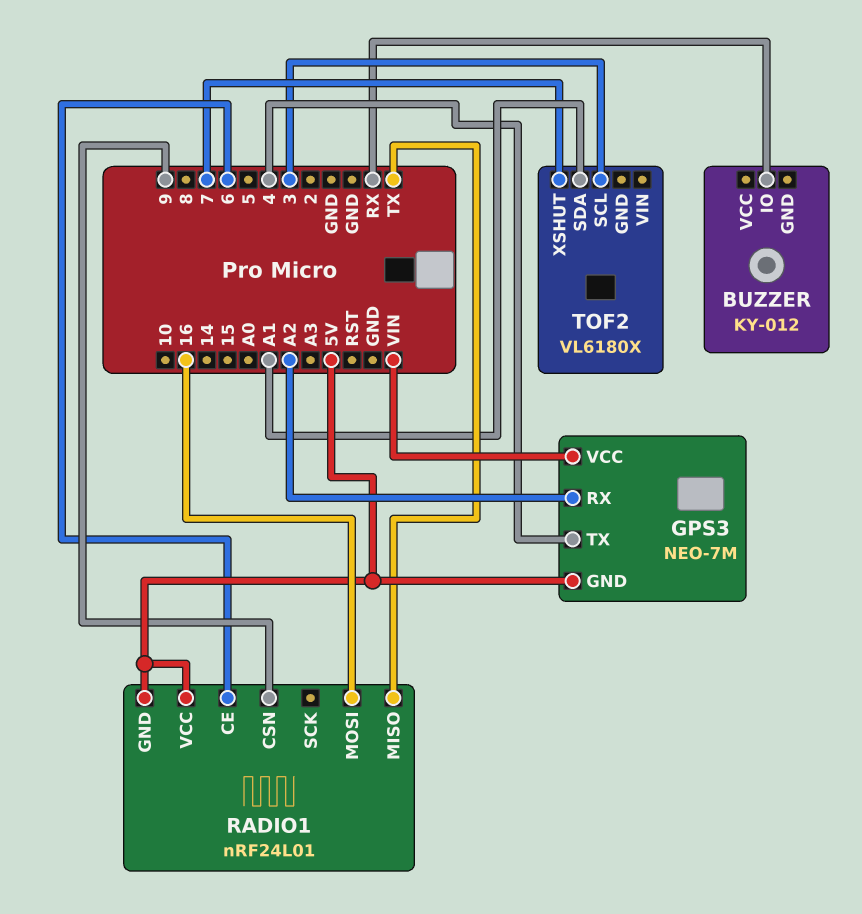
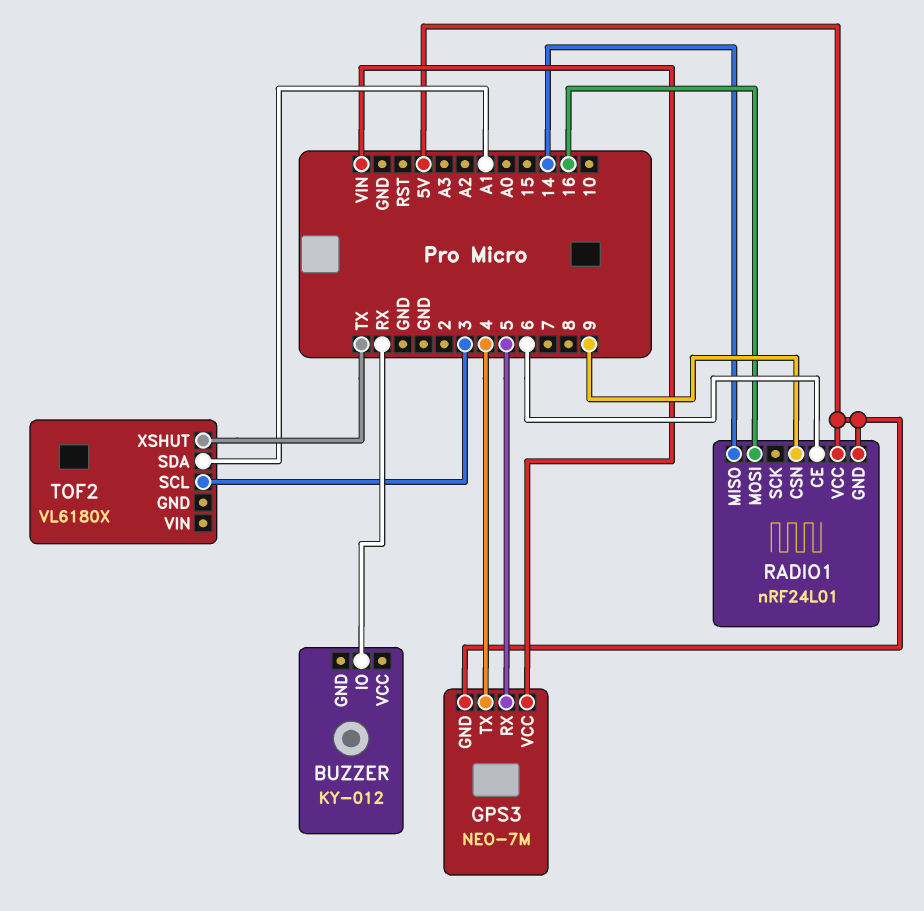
GPS3 pin RX: A2 -> 5
RADIO1 pin MISO: TX -> 14
TOF2 pin XSHUT: 7 -> TX

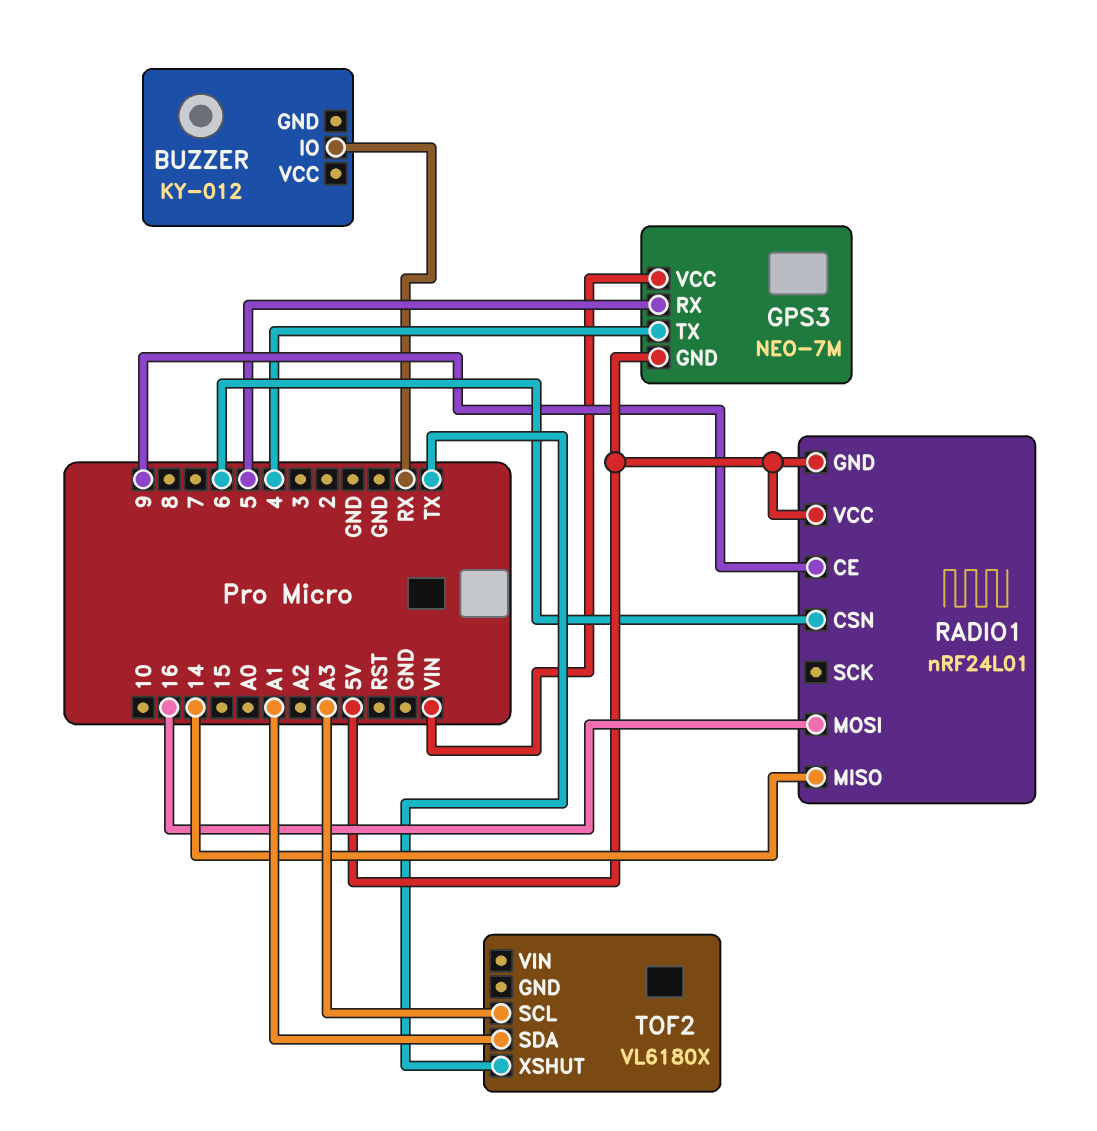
RADIO1 pin CE: 6 -> 9
RADIO1 pin CSN: 9 -> 6
TOF2 pin SCL: 3 -> A3

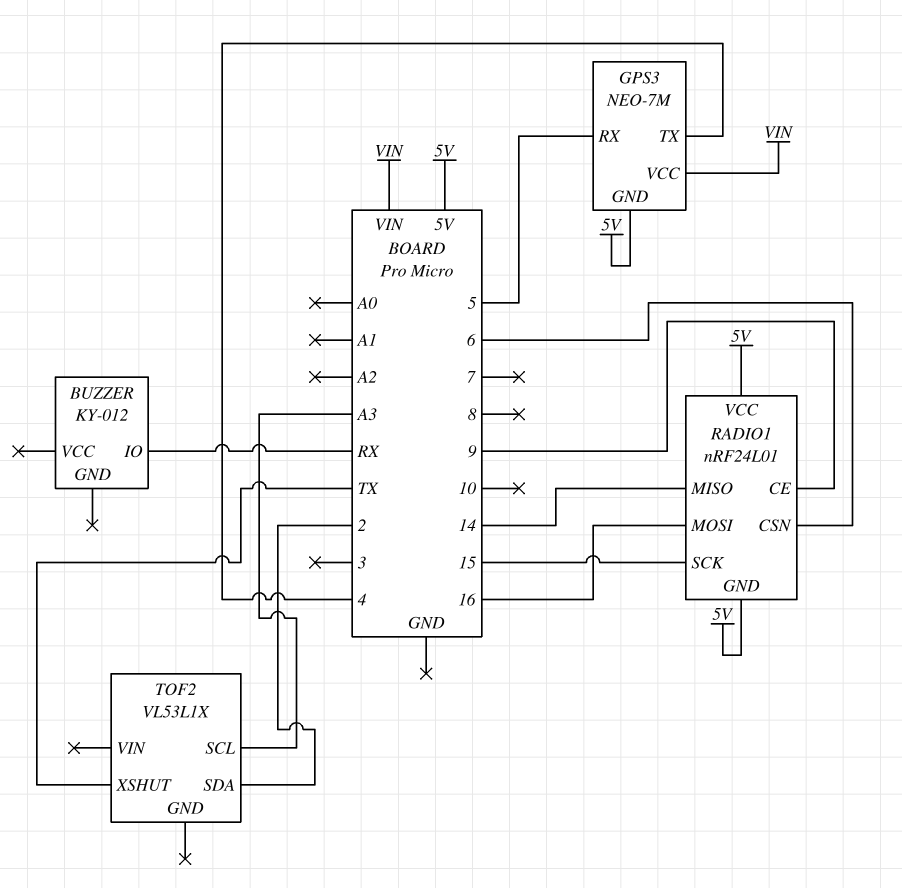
RADIO1 pin SCK: none -> 15
TOF2: VL6180X -> VL53L1X
TOF2 pin SDA: A1 -> 2

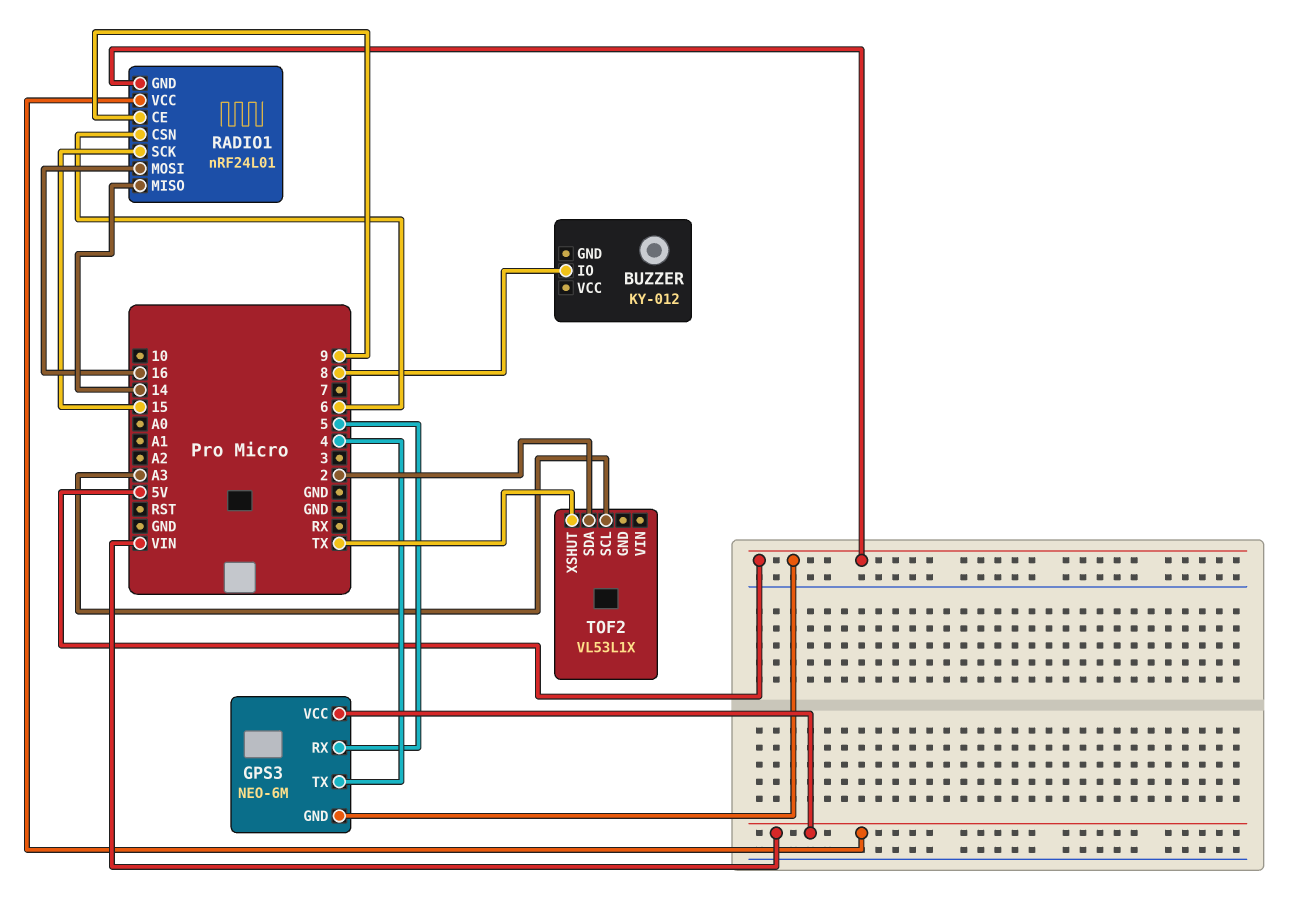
BUZZER pin IO: RX -> 8
GPS3: NEO-7M -> NEO-6M
RADIO1 pin VCC: 5V -> VIN

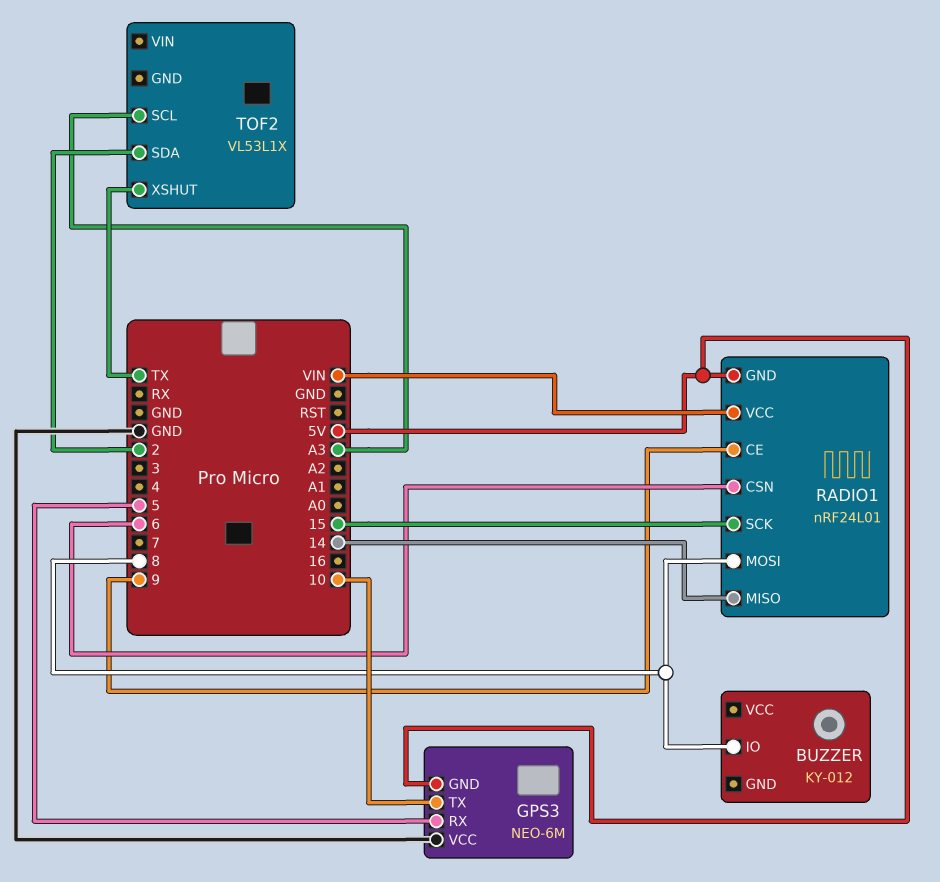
GPS3 pin TX: 4 -> 10
GPS3 pin VCC: VIN -> GND
RADIO1 pin MOSI: 16 -> 8

